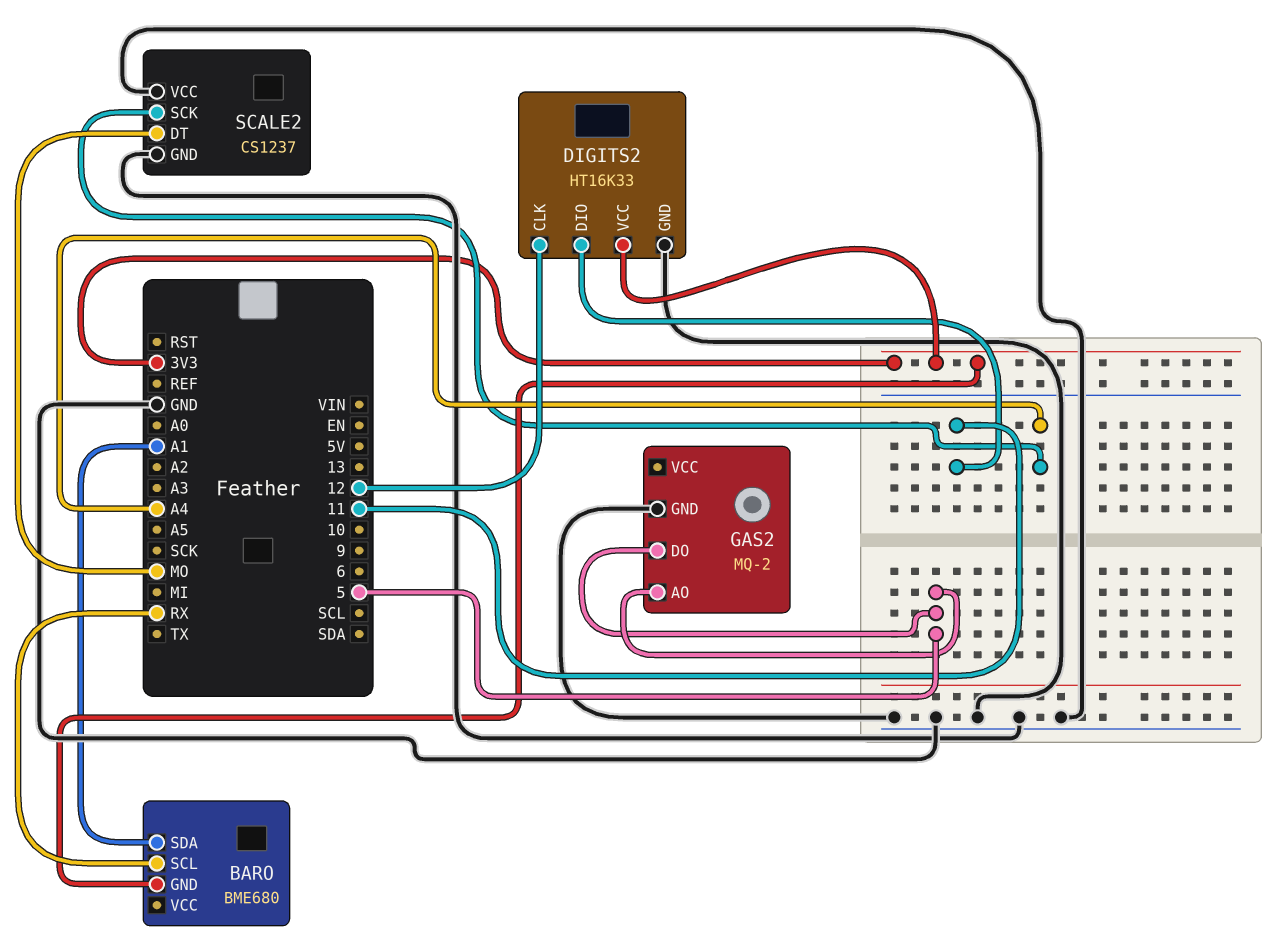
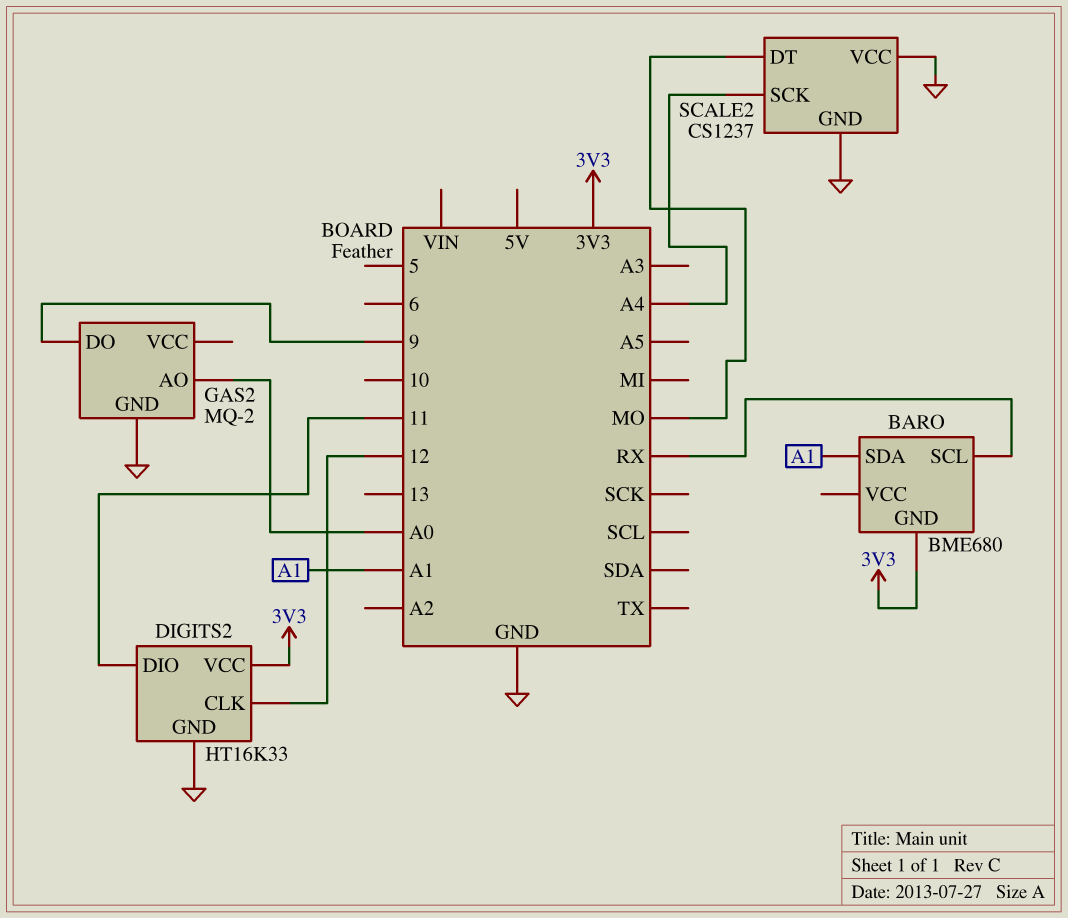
GAS2 pin AO: 5 -> A0
GAS2 pin DO: 5 -> 9

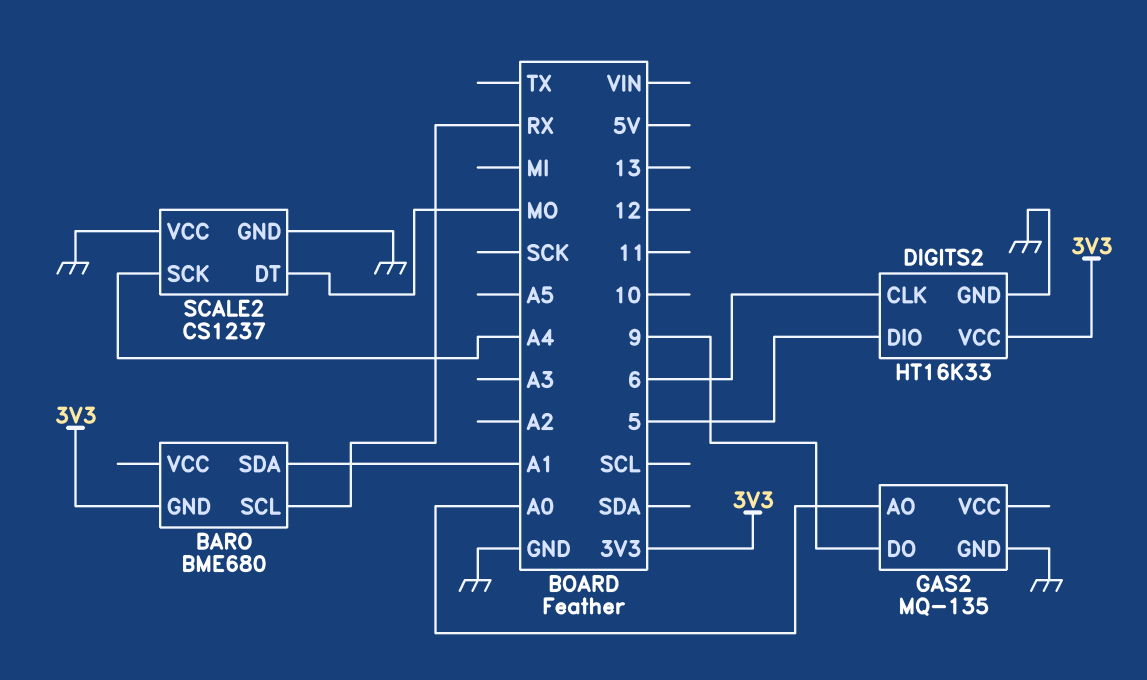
DIGITS2 pin CLK: 12 -> 6
DIGITS2 pin DIO: 11 -> 5
GAS2: MQ-2 -> MQ-135

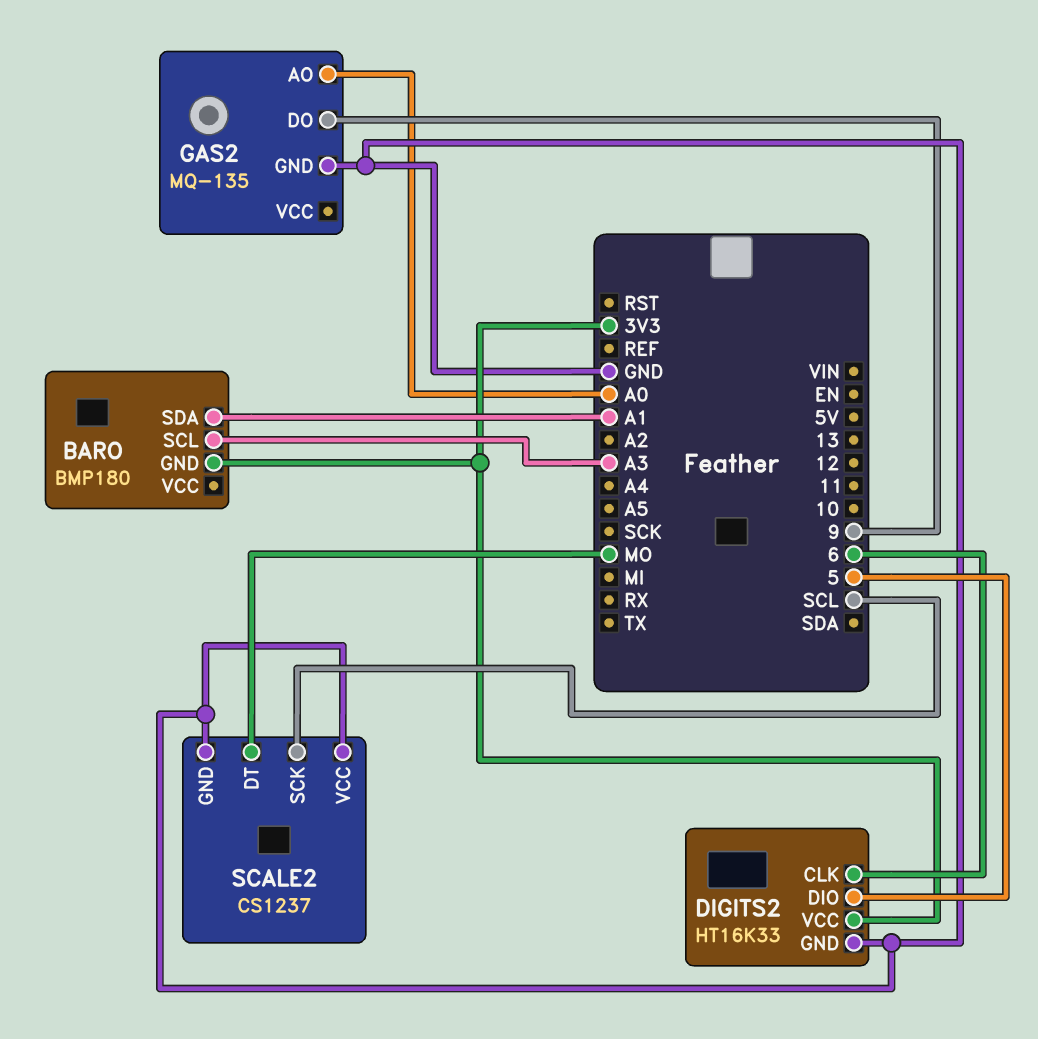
BARO: BME680 -> BMP180
BARO pin SCL: RX -> A3
SCALE2 pin SCK: A4 -> SCL

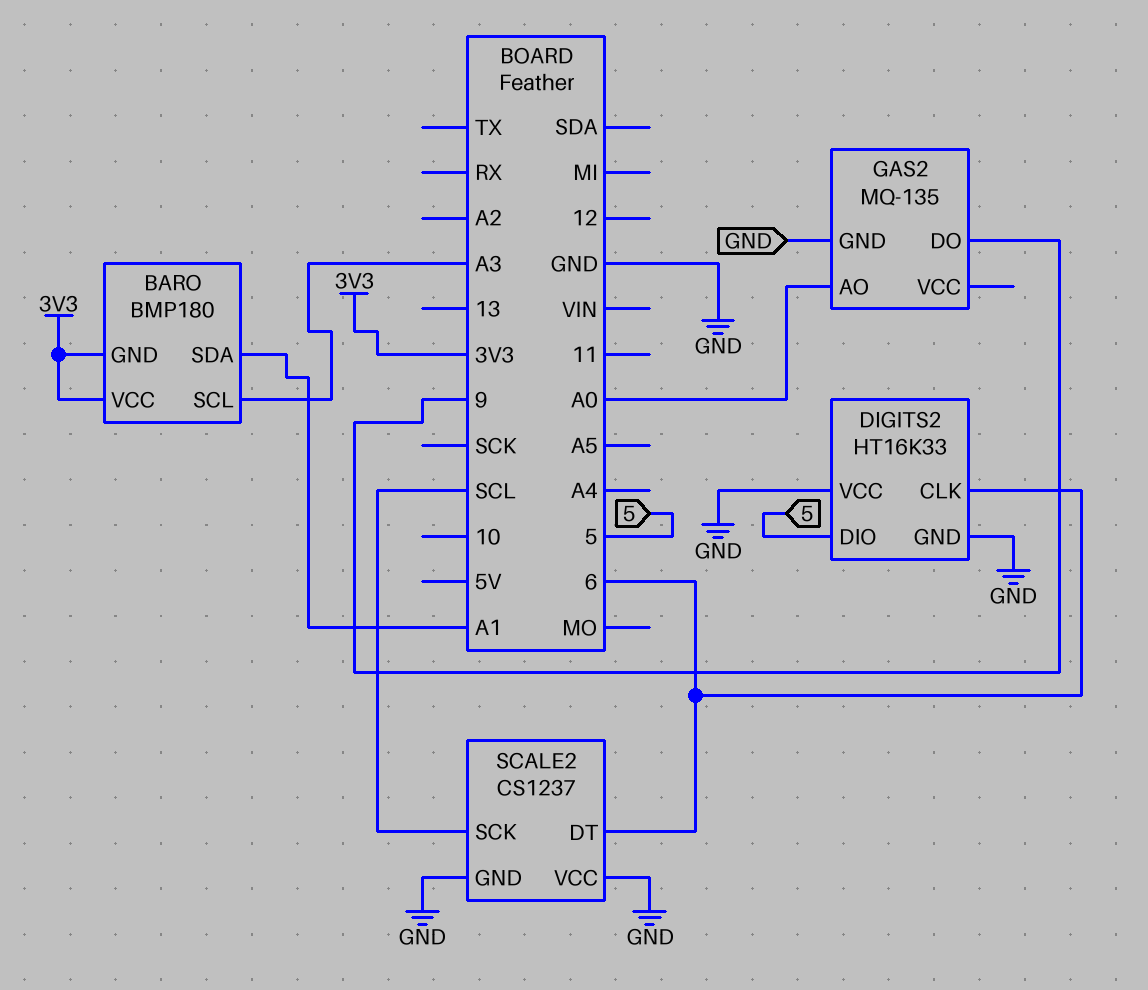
BARO pin VCC: none -> 3V3
DIGITS2 pin VCC: 3V3 -> GND
SCALE2 pin DT: MO -> 6

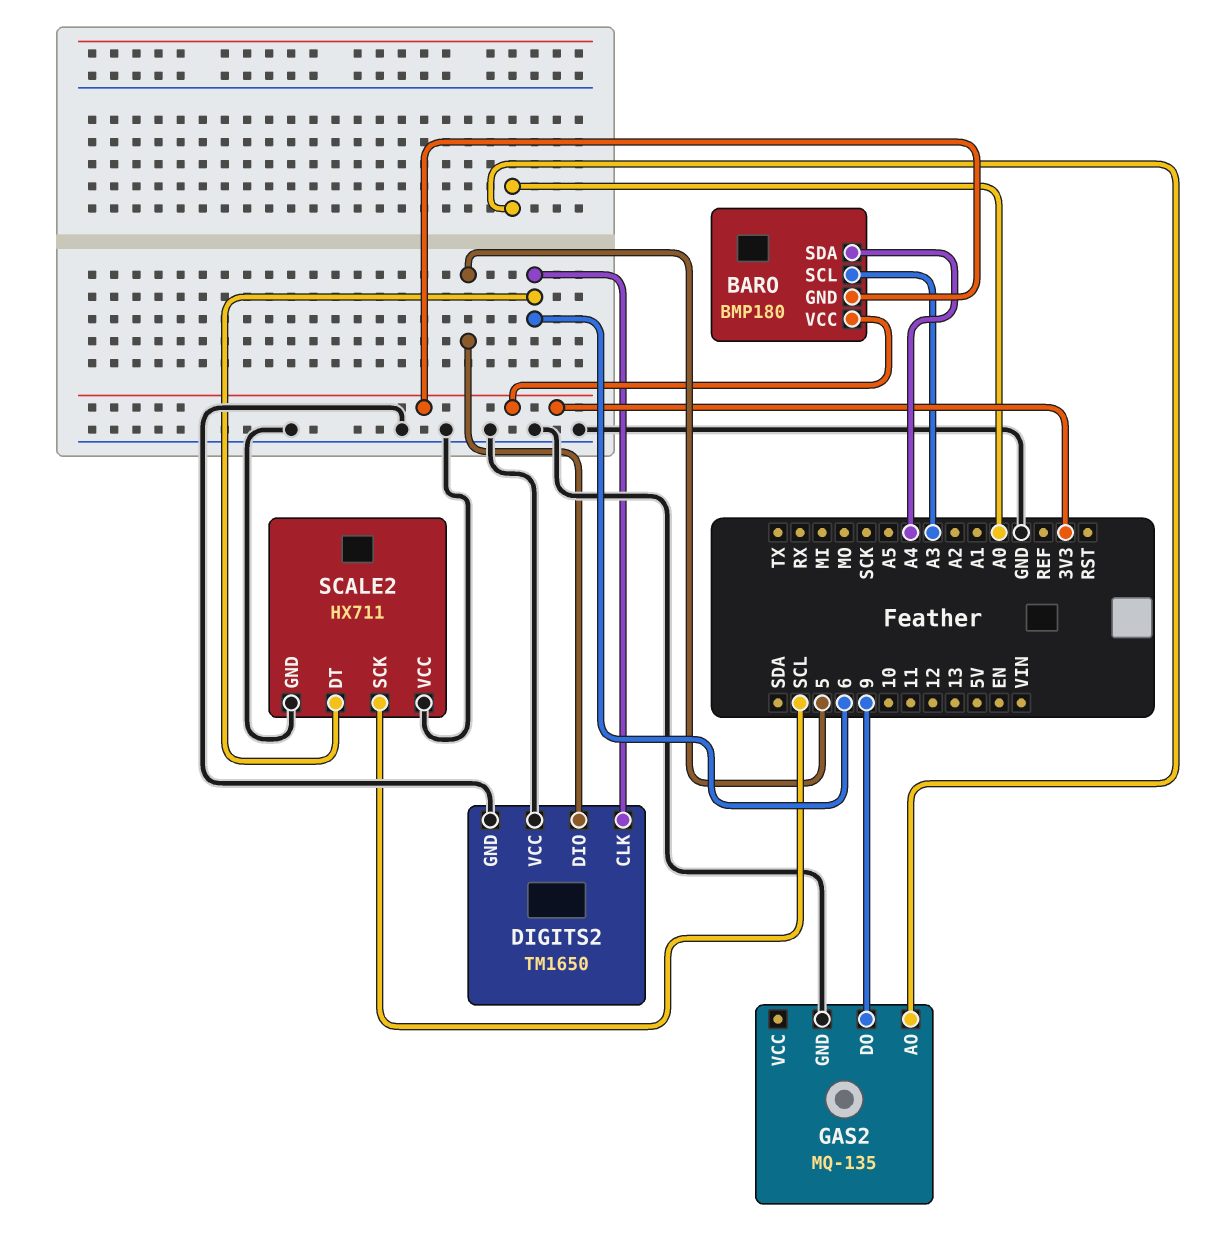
BARO pin SDA: A1 -> A4
DIGITS2: HT16K33 -> TM1650
SCALE2: CS1237 -> HX711

